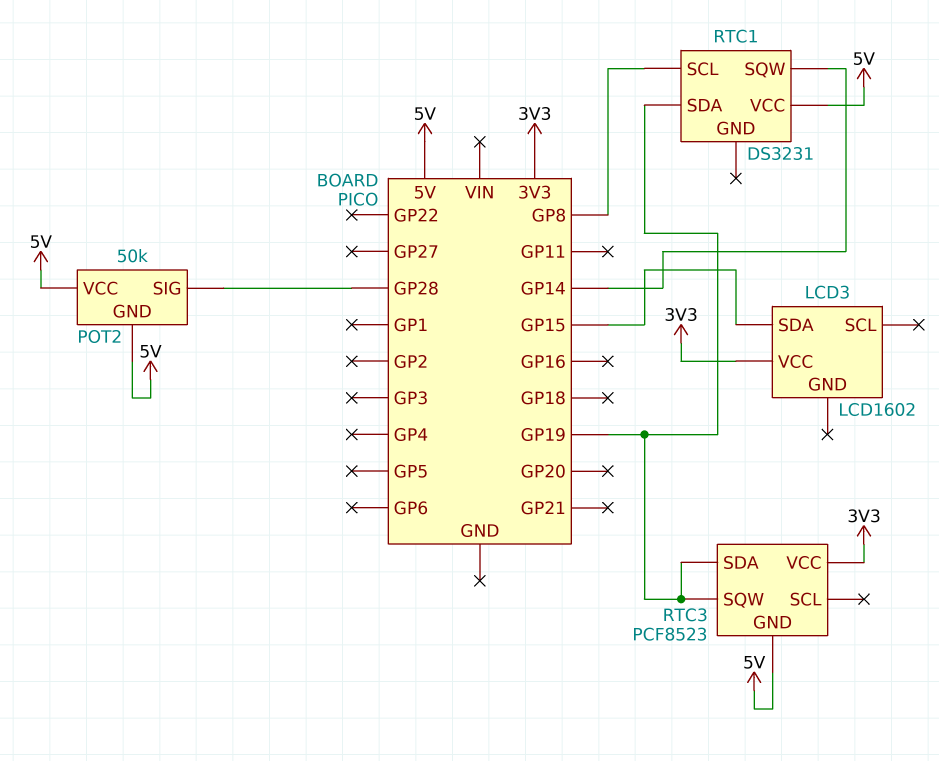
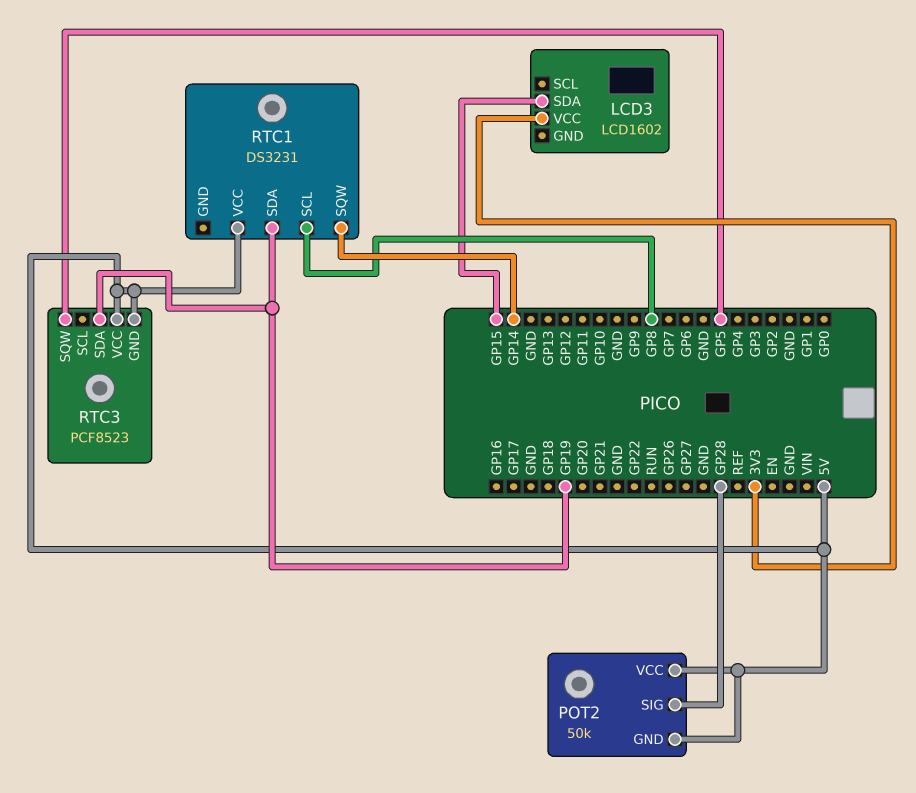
RTC3 pin SQW: GP19 -> GP5
RTC3 pin VCC: 3V3 -> 5V

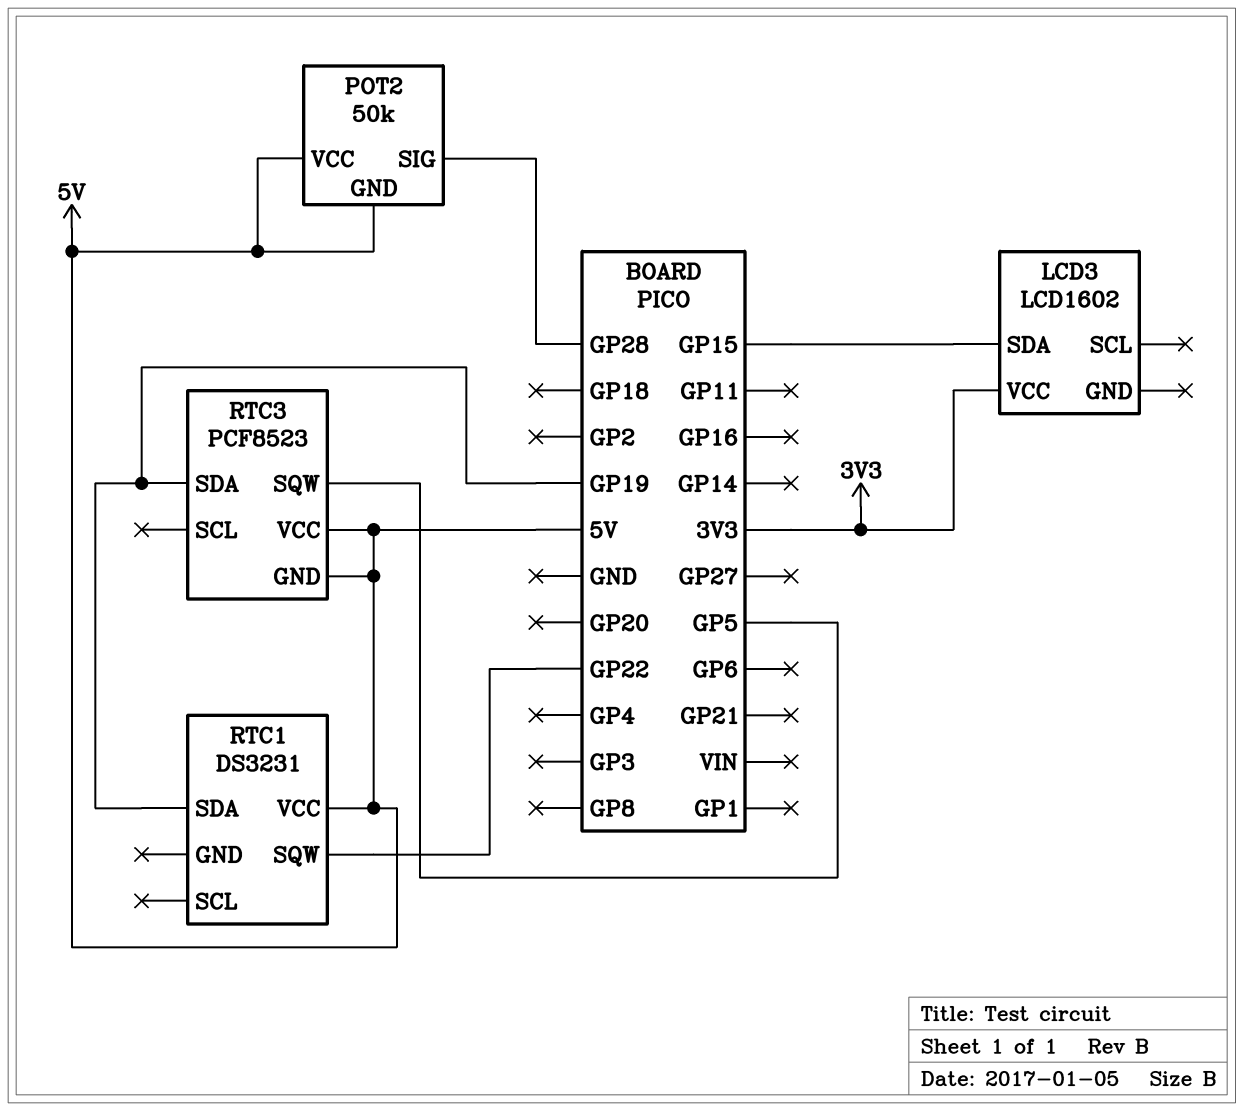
RTC1 pin SCL: GP8 -> none
RTC1 pin SQW: GP14 -> GP22

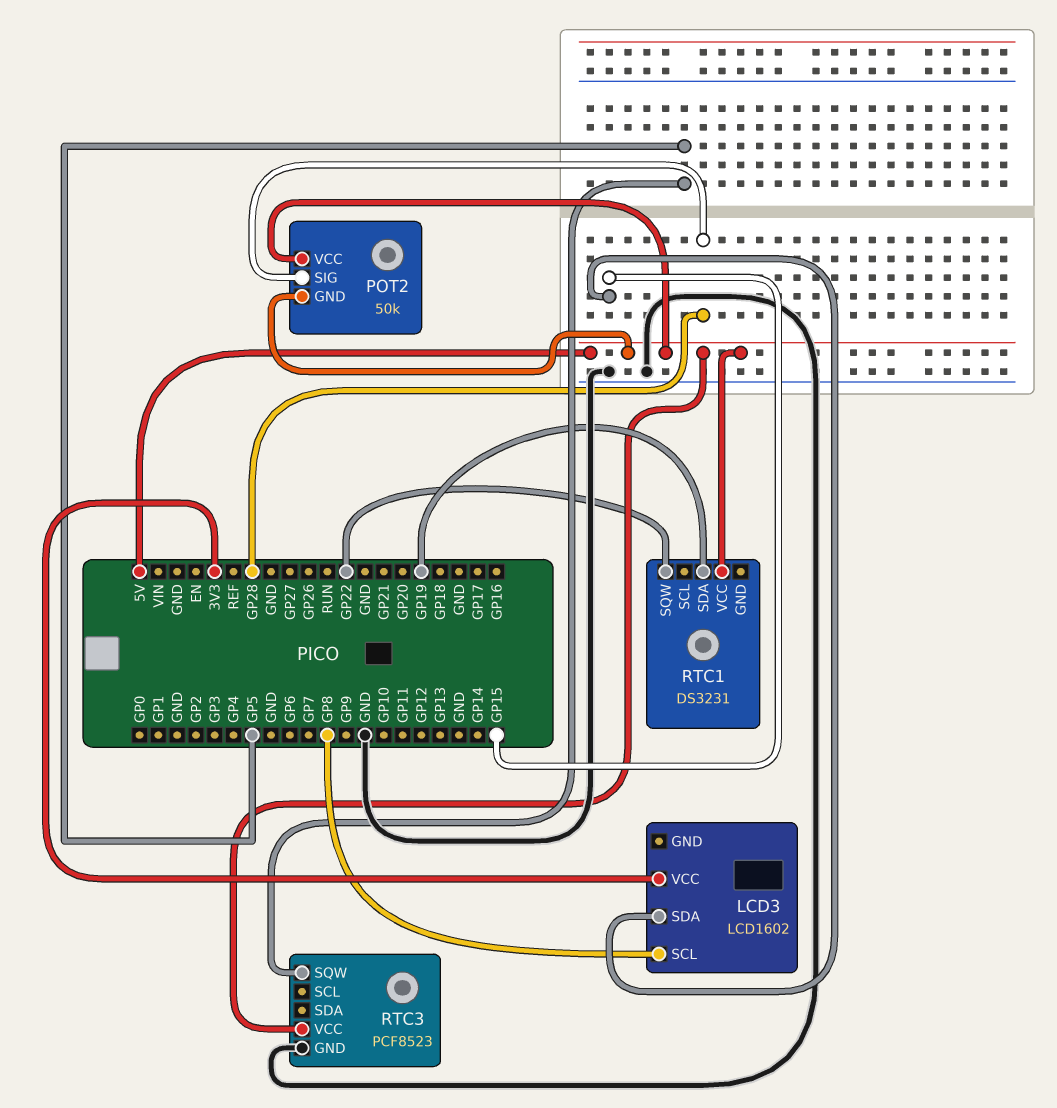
LCD3 pin SCL: none -> GP8
RTC3 pin GND: 5V -> GND
RTC3 pin SDA: GP19 -> none

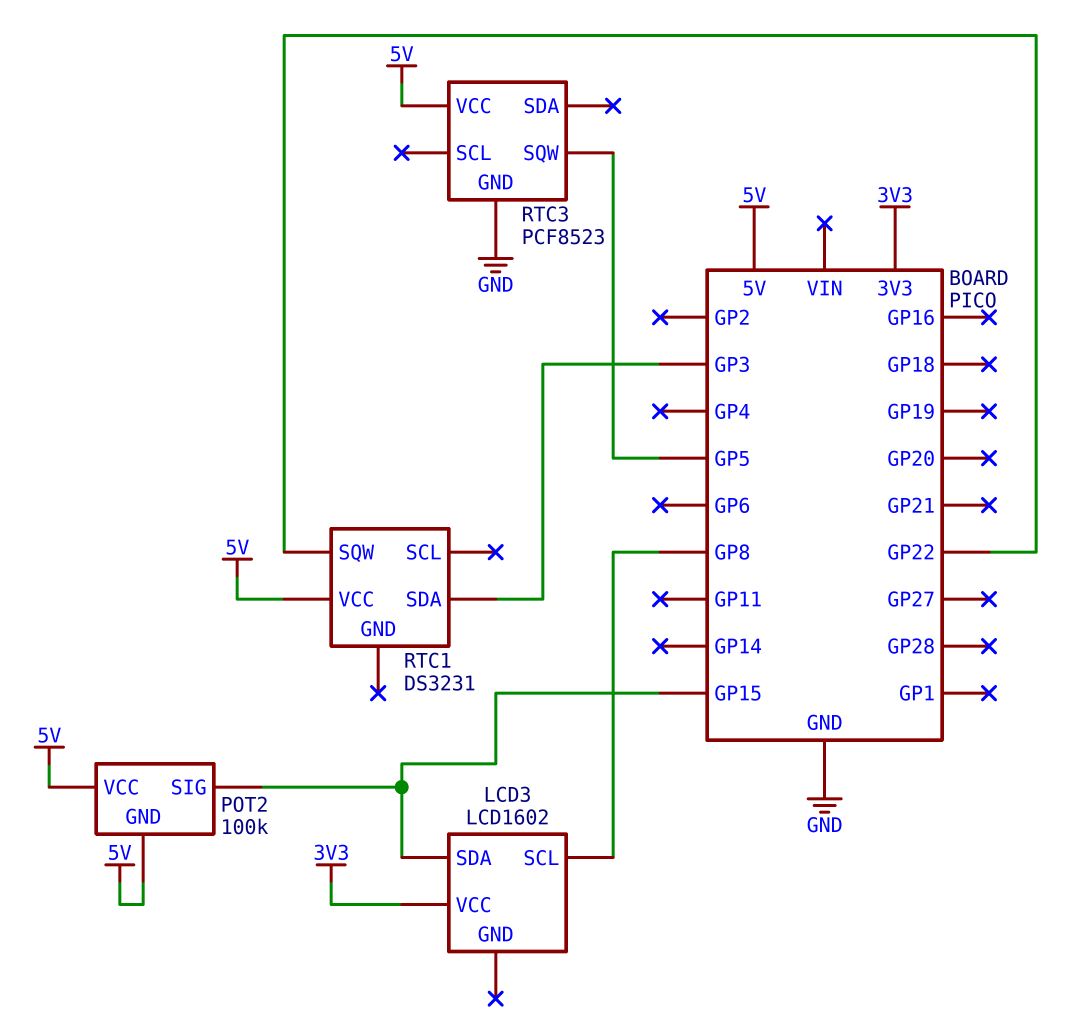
POT2: 50k -> 100k
POT2 pin SIG: GP28 -> GP15
RTC1 pin SDA: GP19 -> GP3

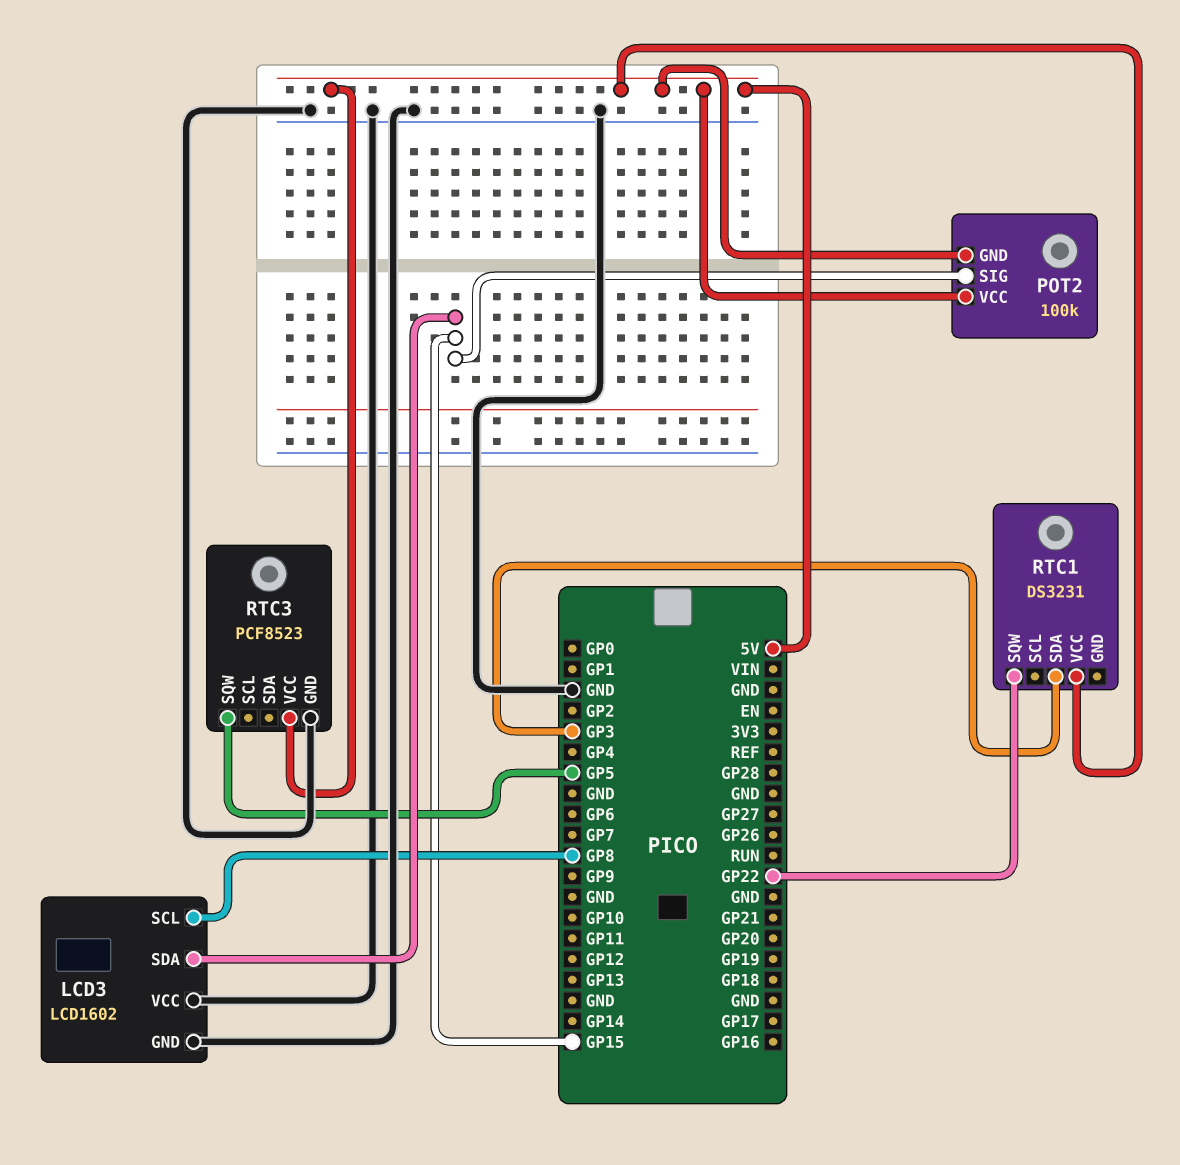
LCD3 pin GND: none -> GND
LCD3 pin VCC: 3V3 -> GND

